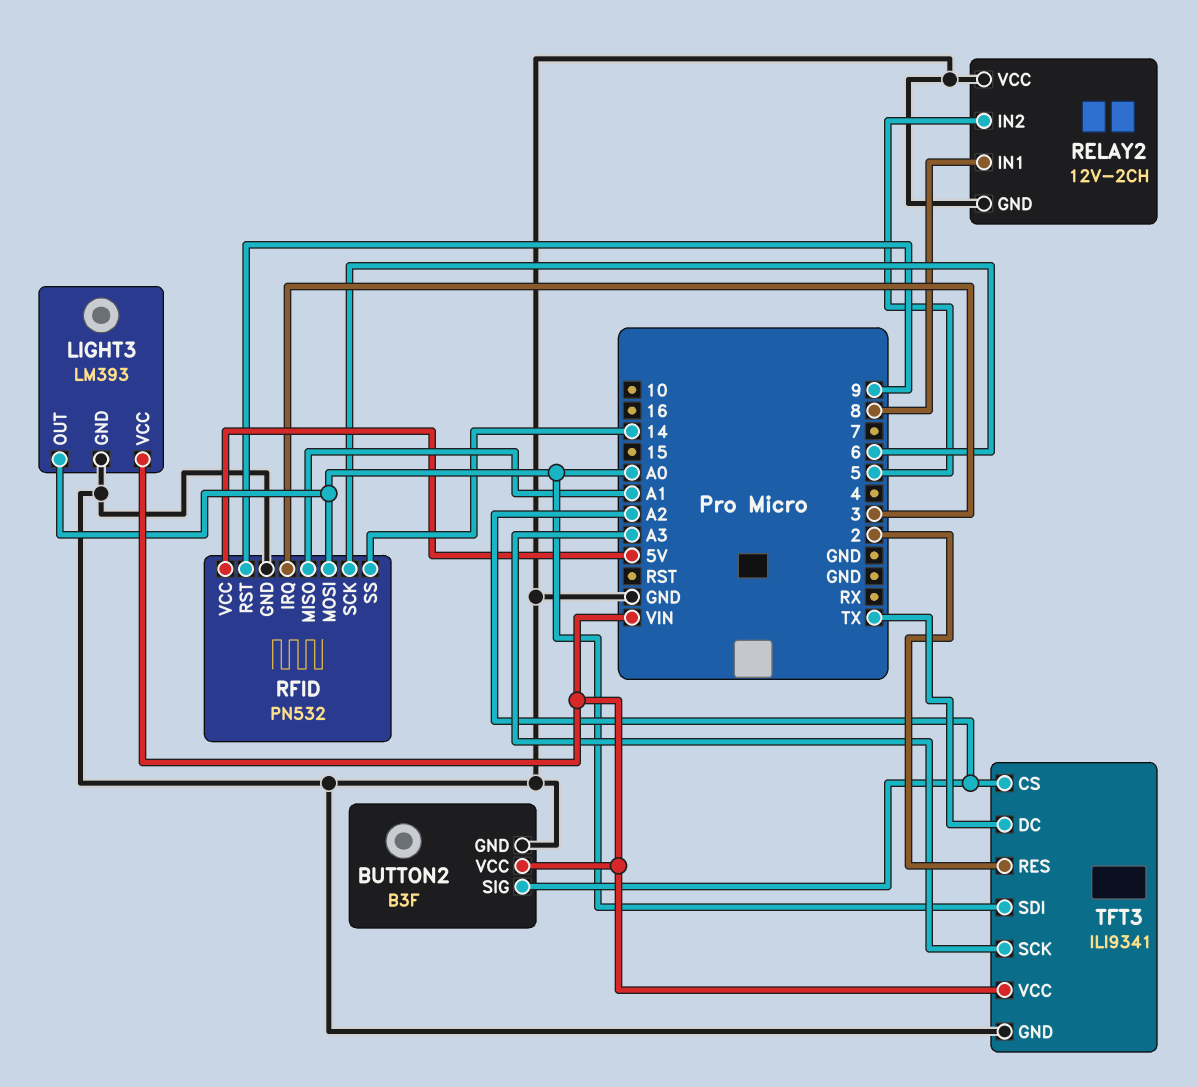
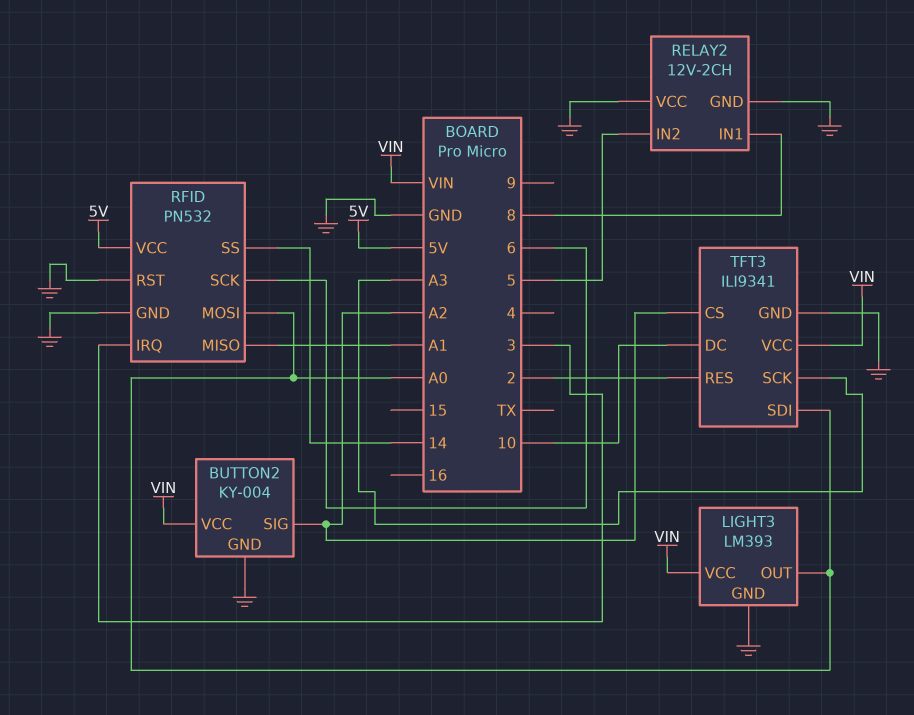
BUTTON2: B3F -> KY-004
RFID pin RST: 9 -> GND
TFT3 pin DC: TX -> 10

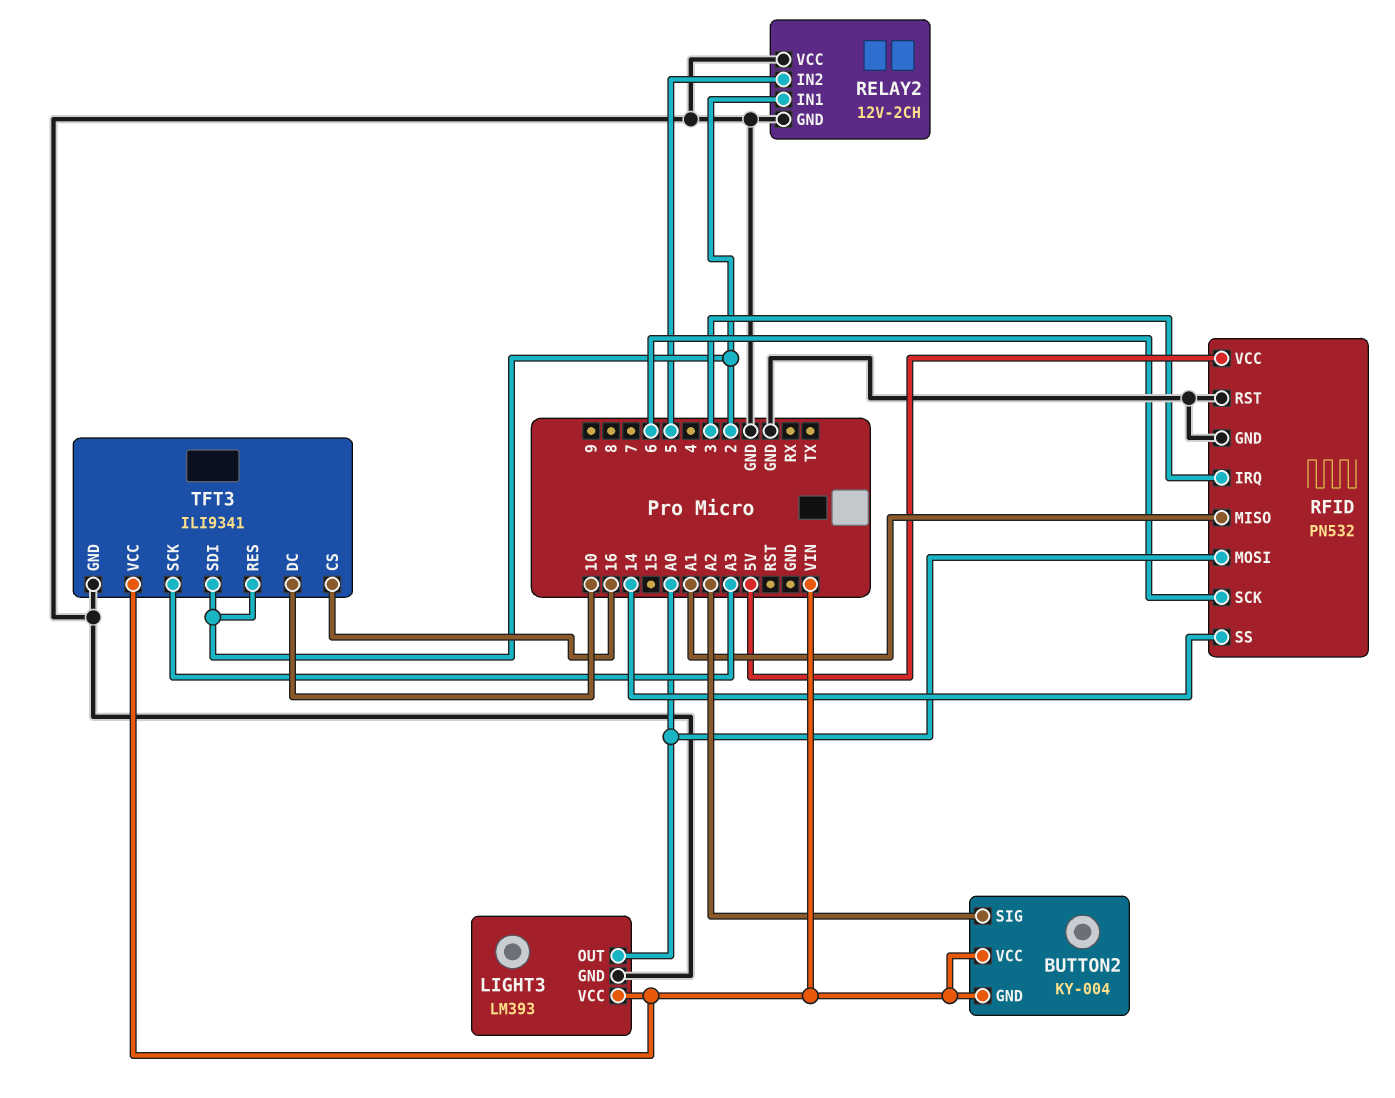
BUTTON2 pin GND: GND -> VIN
RELAY2 pin IN1: 8 -> 2
TFT3 pin CS: A2 -> 16
TFT3 pin SDI: A0 -> 2

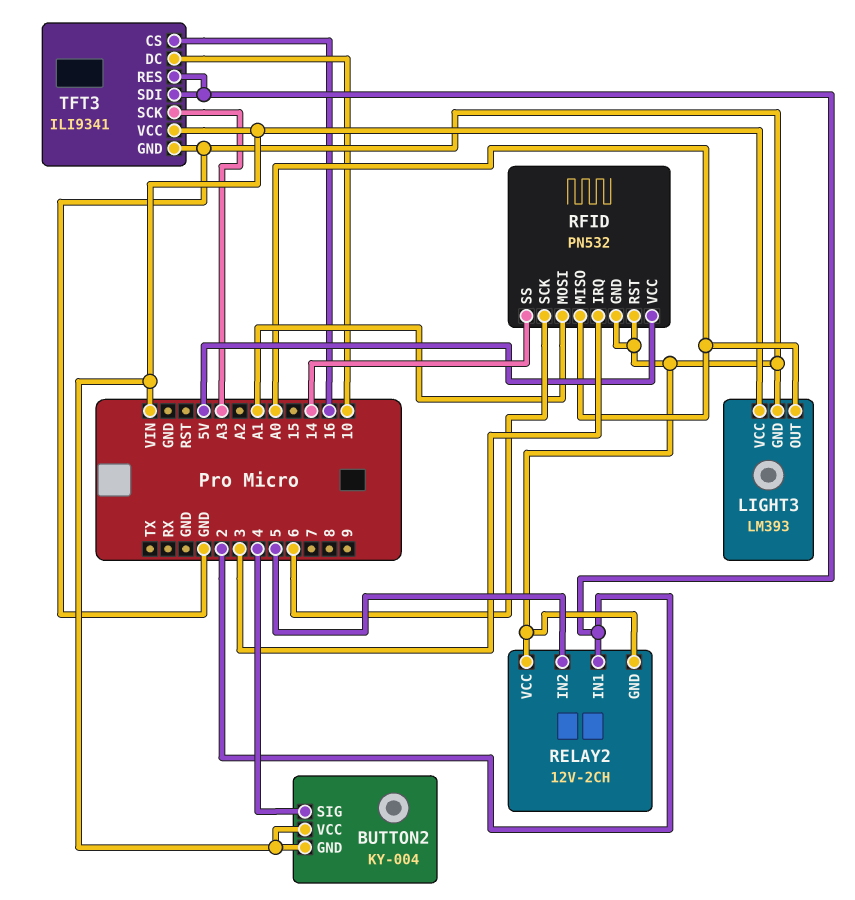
BUTTON2 pin SIG: A2 -> 4
RFID pin MISO: A1 -> A0
RFID pin MOSI: A0 -> A1

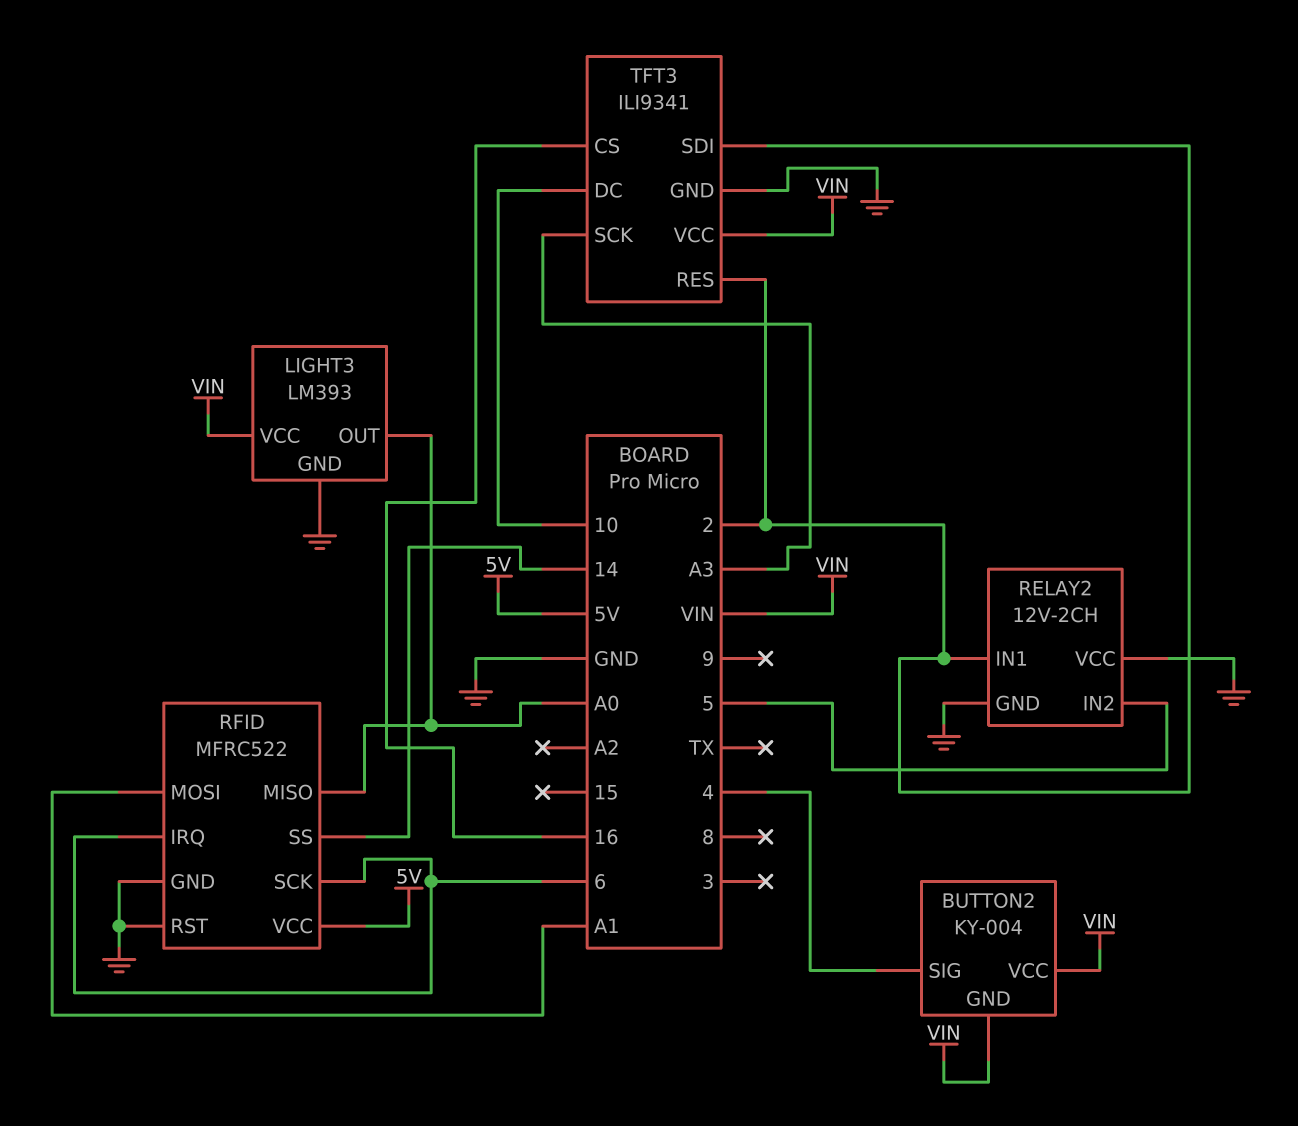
RFID: PN532 -> MFRC522
RFID pin IRQ: 3 -> 6

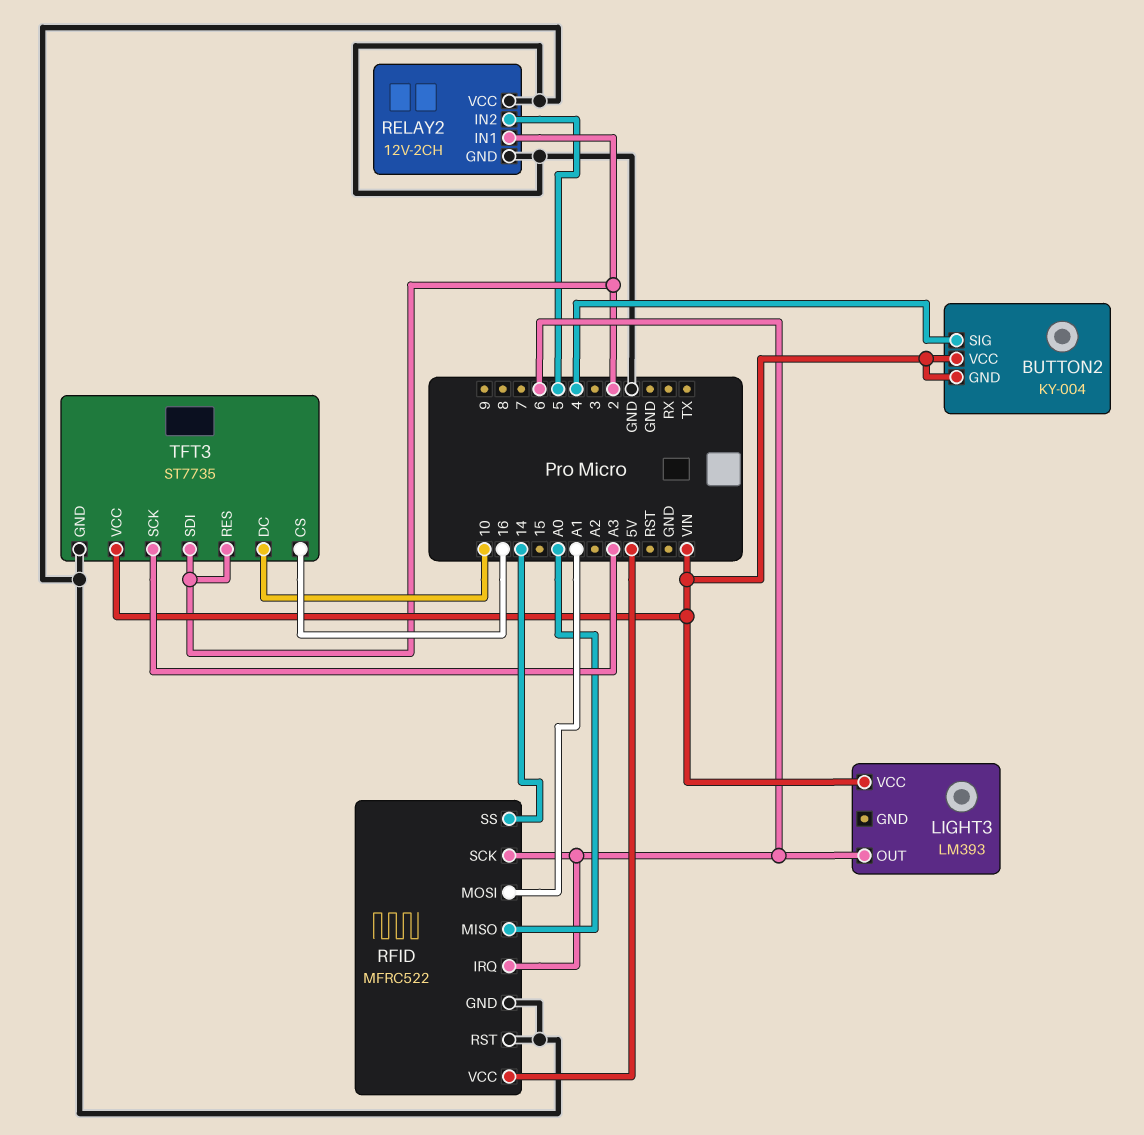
LIGHT3 pin GND: GND -> none
LIGHT3 pin OUT: A0 -> 6
TFT3: ILI9341 -> ST7735

